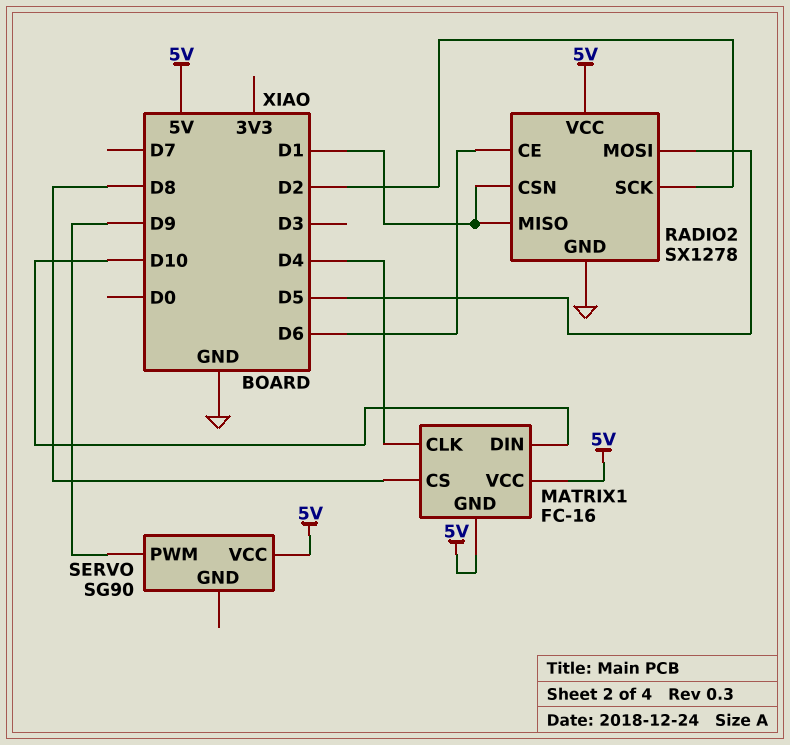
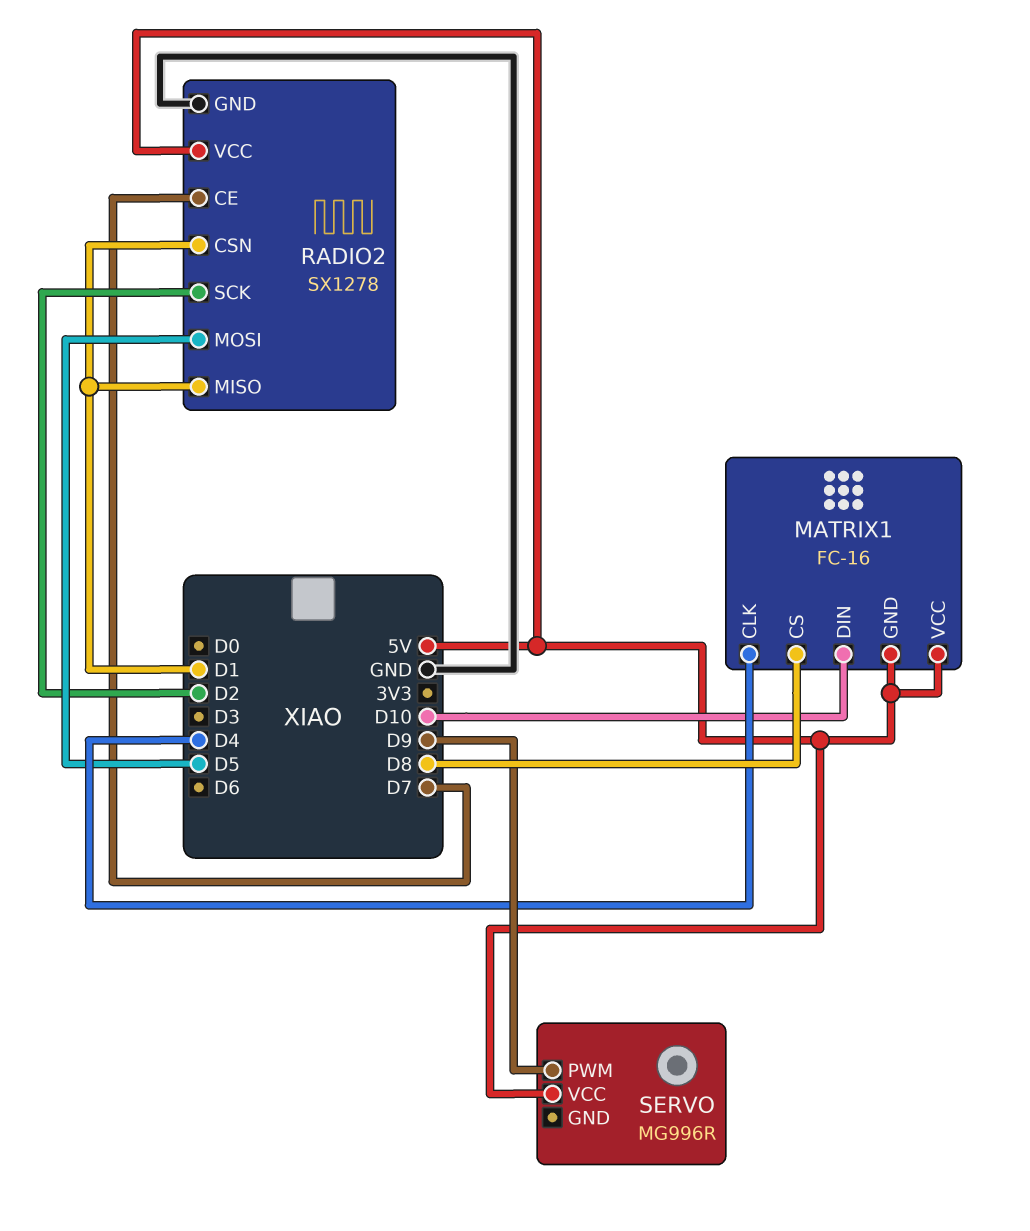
RADIO2 pin CE: D6 -> D7
SERVO: SG90 -> MG996R

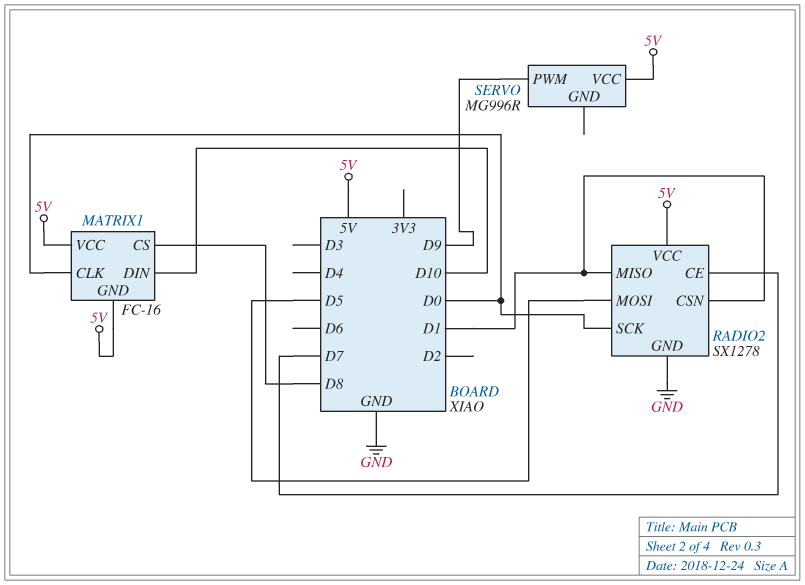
MATRIX1 pin CLK: D4 -> D0
RADIO2 pin SCK: D2 -> D0

